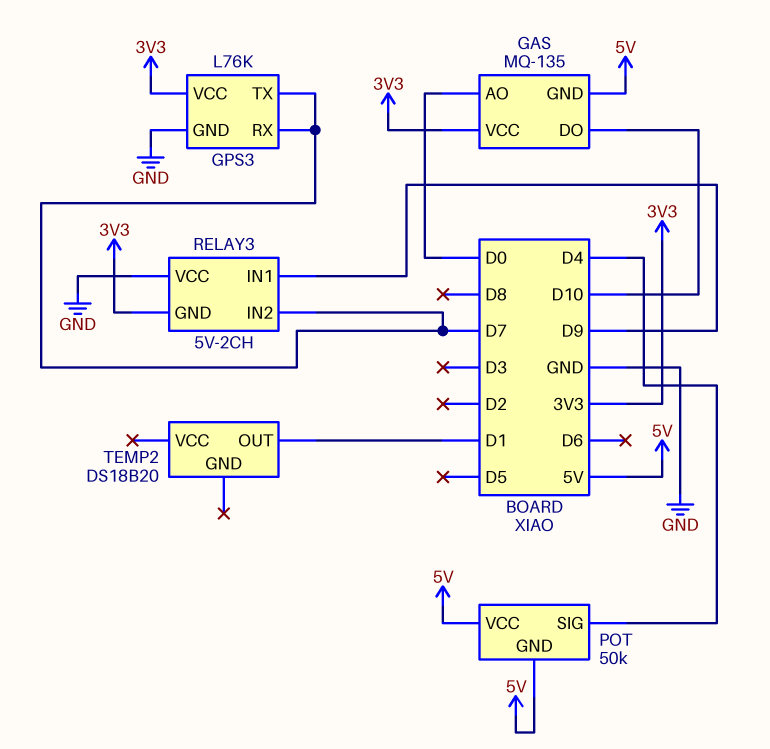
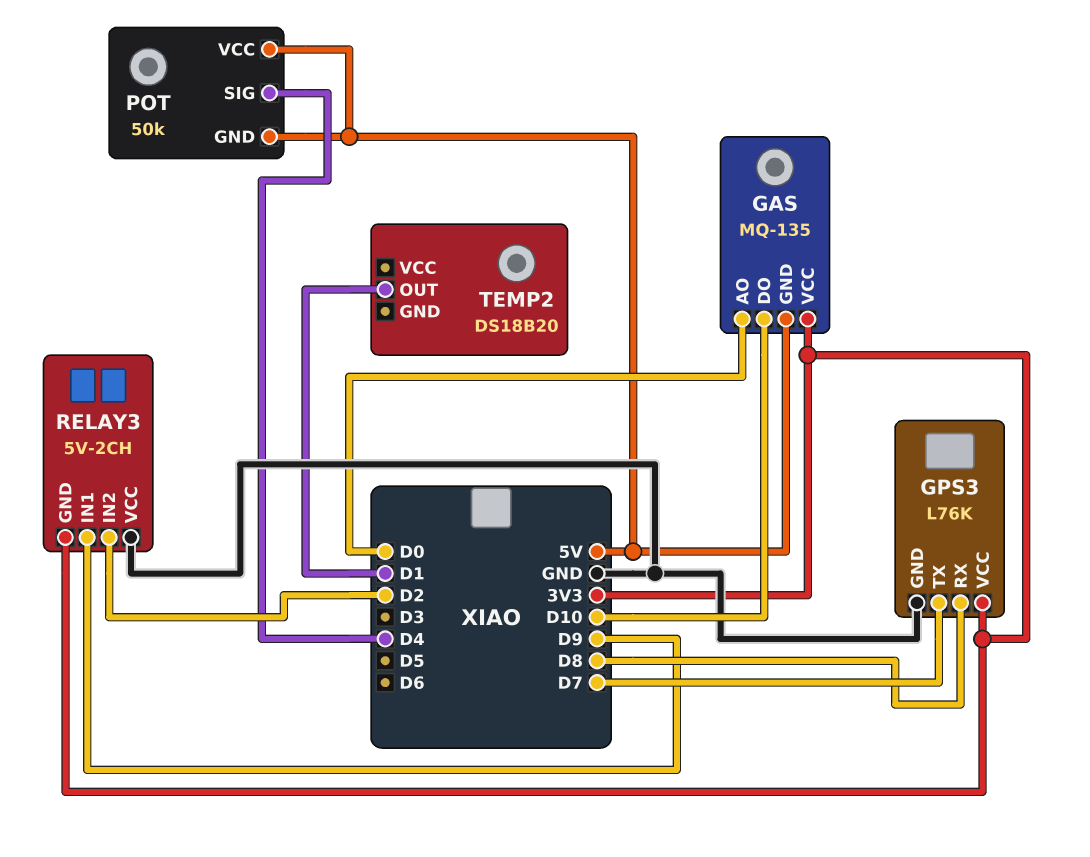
GPS3 pin RX: D7 -> D8
RELAY3 pin IN2: D7 -> D2

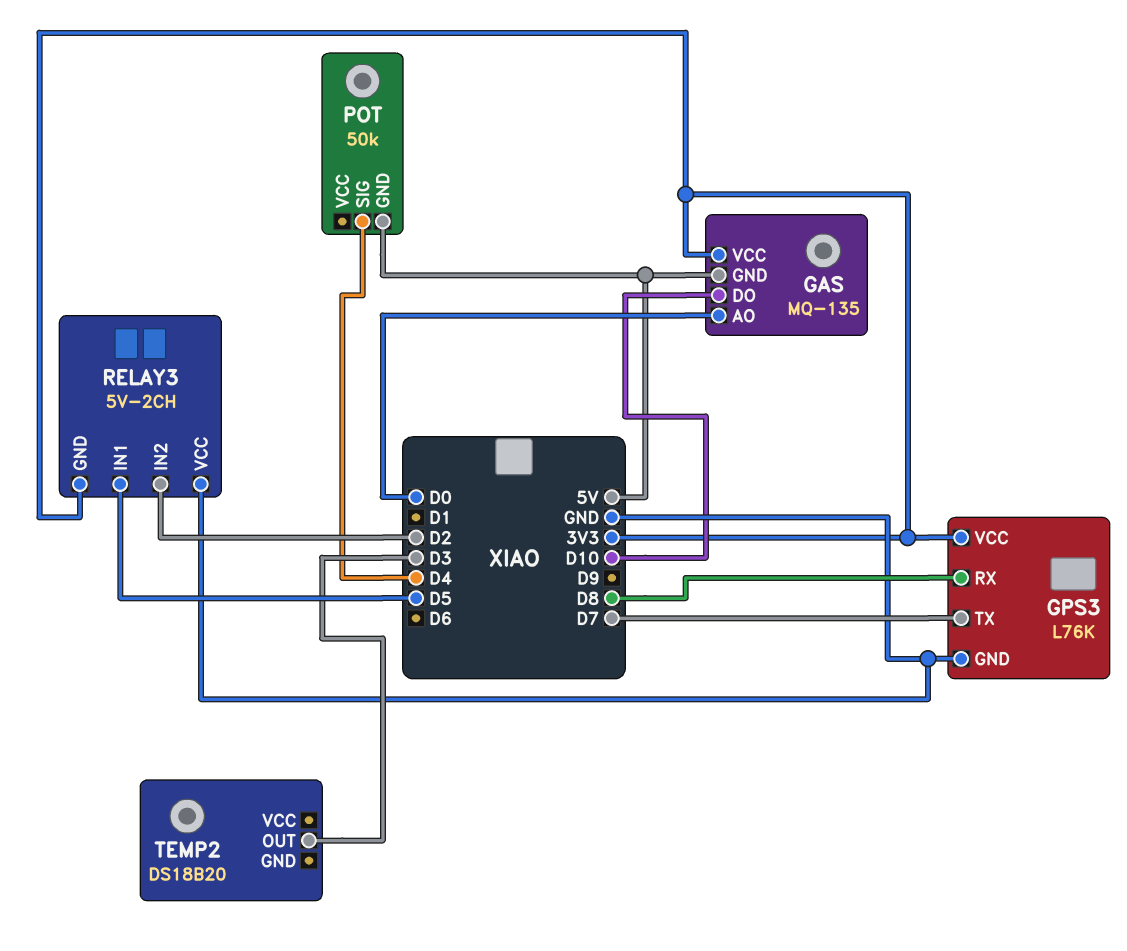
POT pin VCC: 5V -> none
RELAY3 pin IN1: D9 -> D5
TEMP2 pin OUT: D1 -> D3

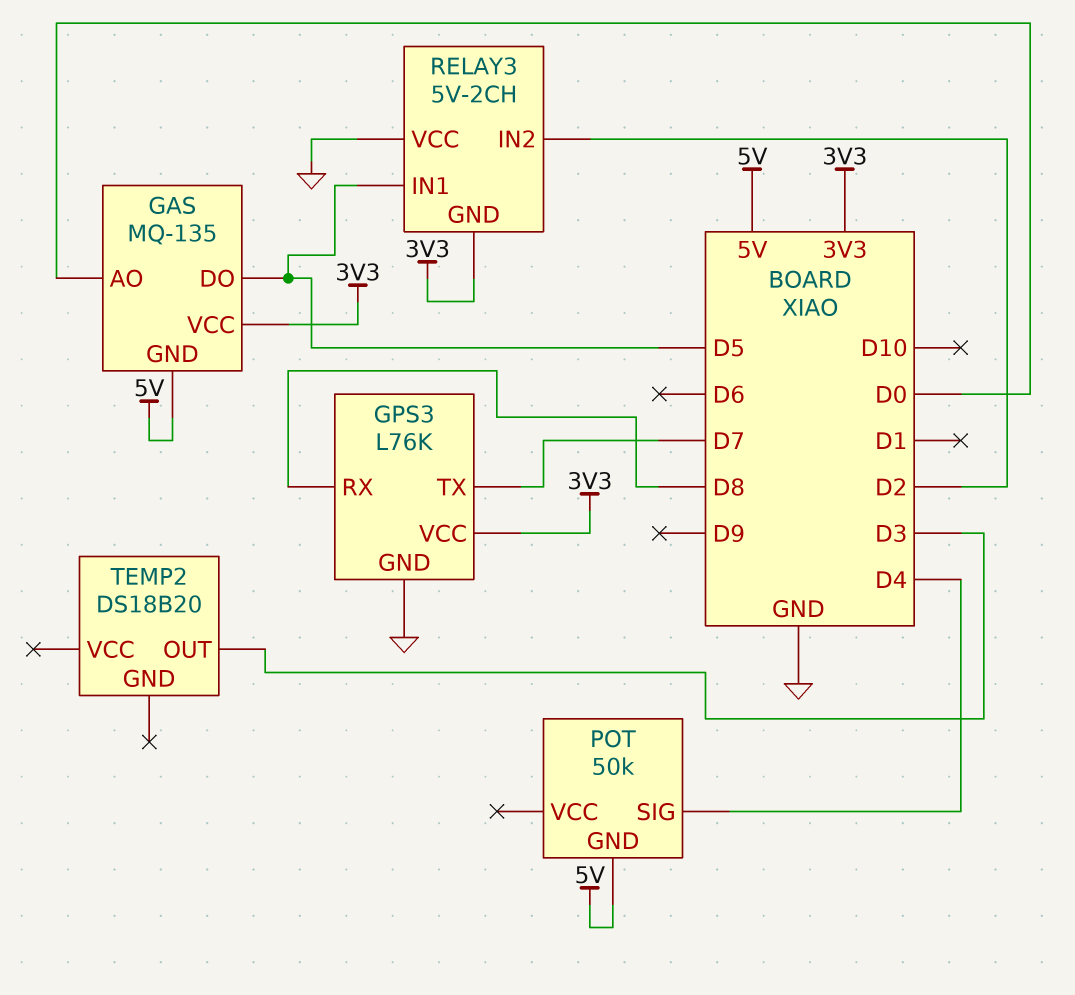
GAS pin DO: D10 -> D5

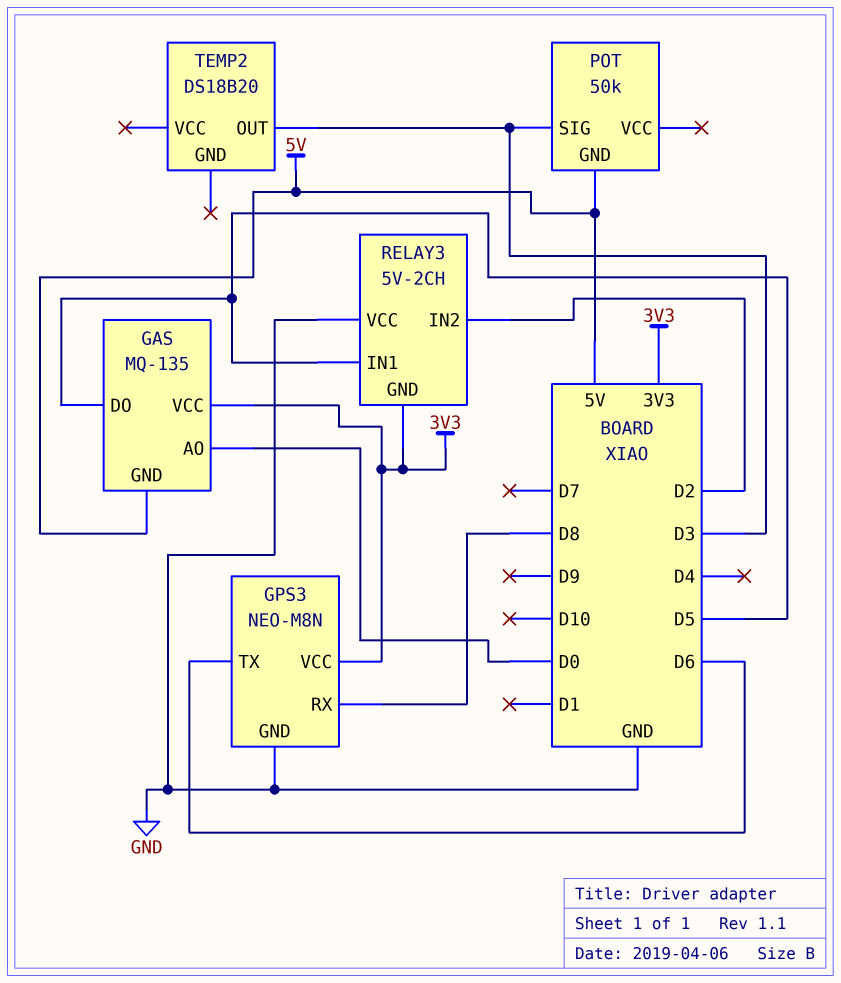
GPS3: L76K -> NEO-M8N
GPS3 pin TX: D7 -> D6
POT pin SIG: D4 -> D3

